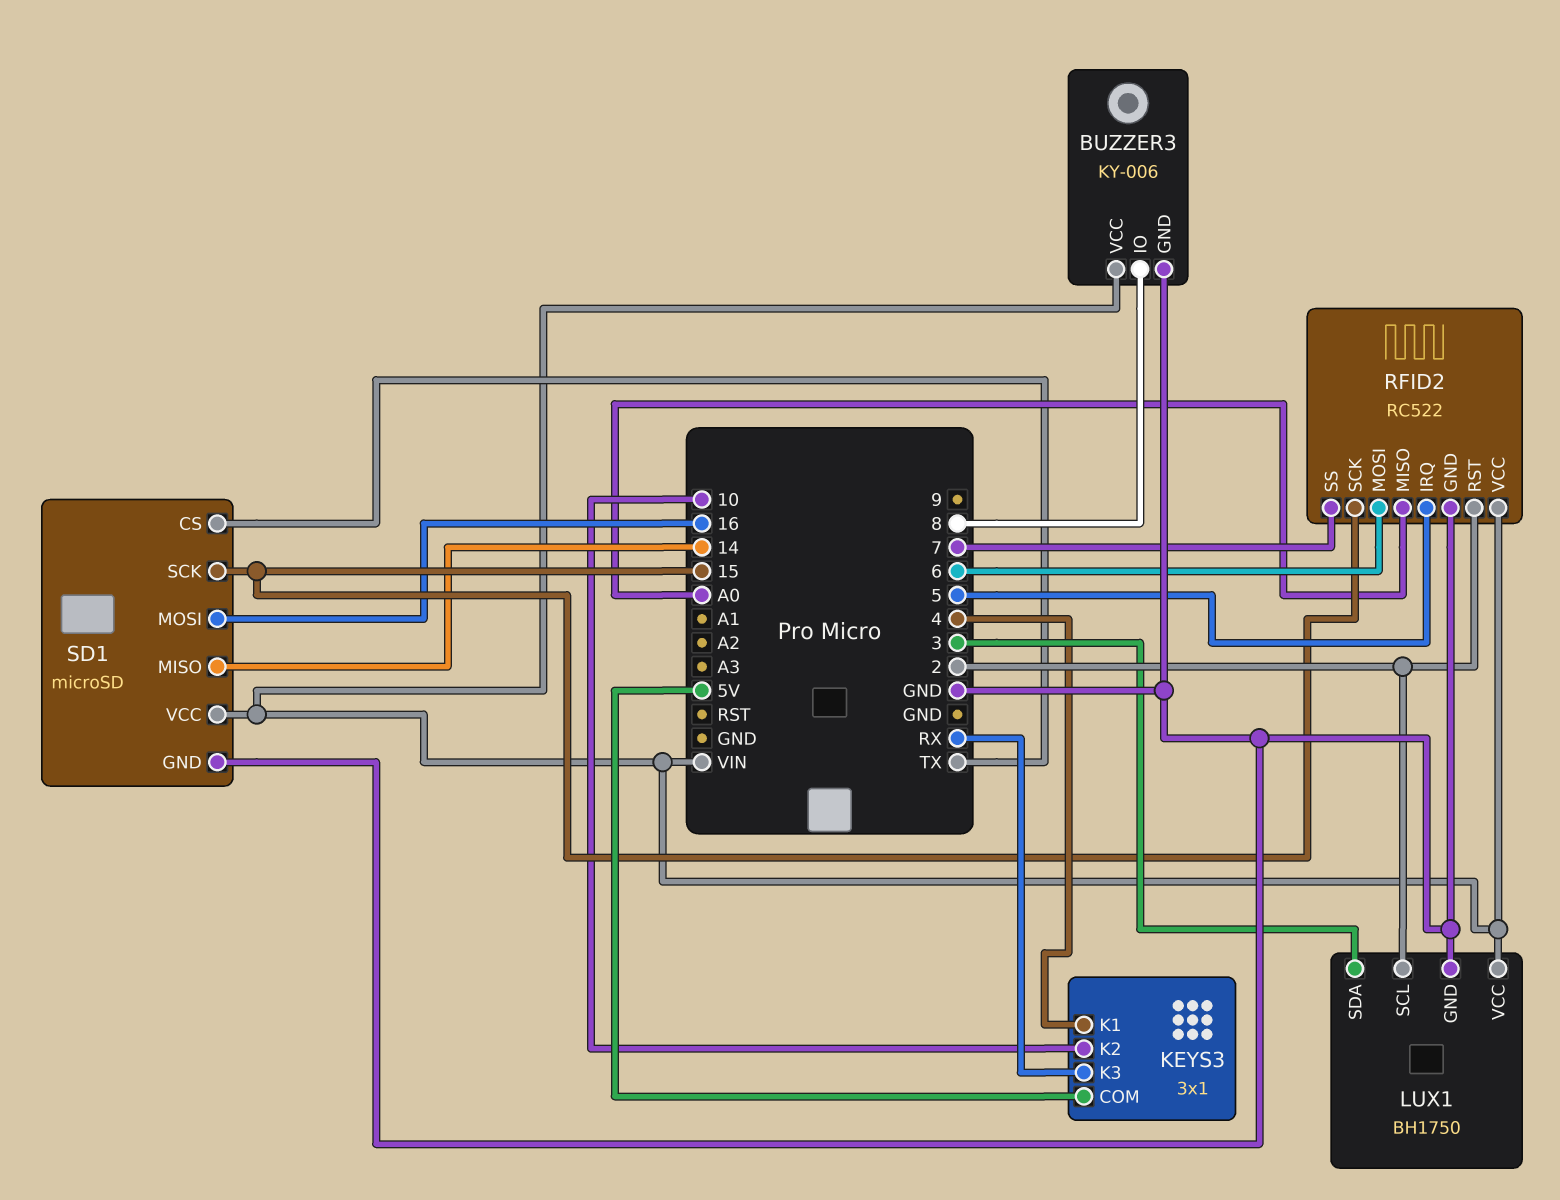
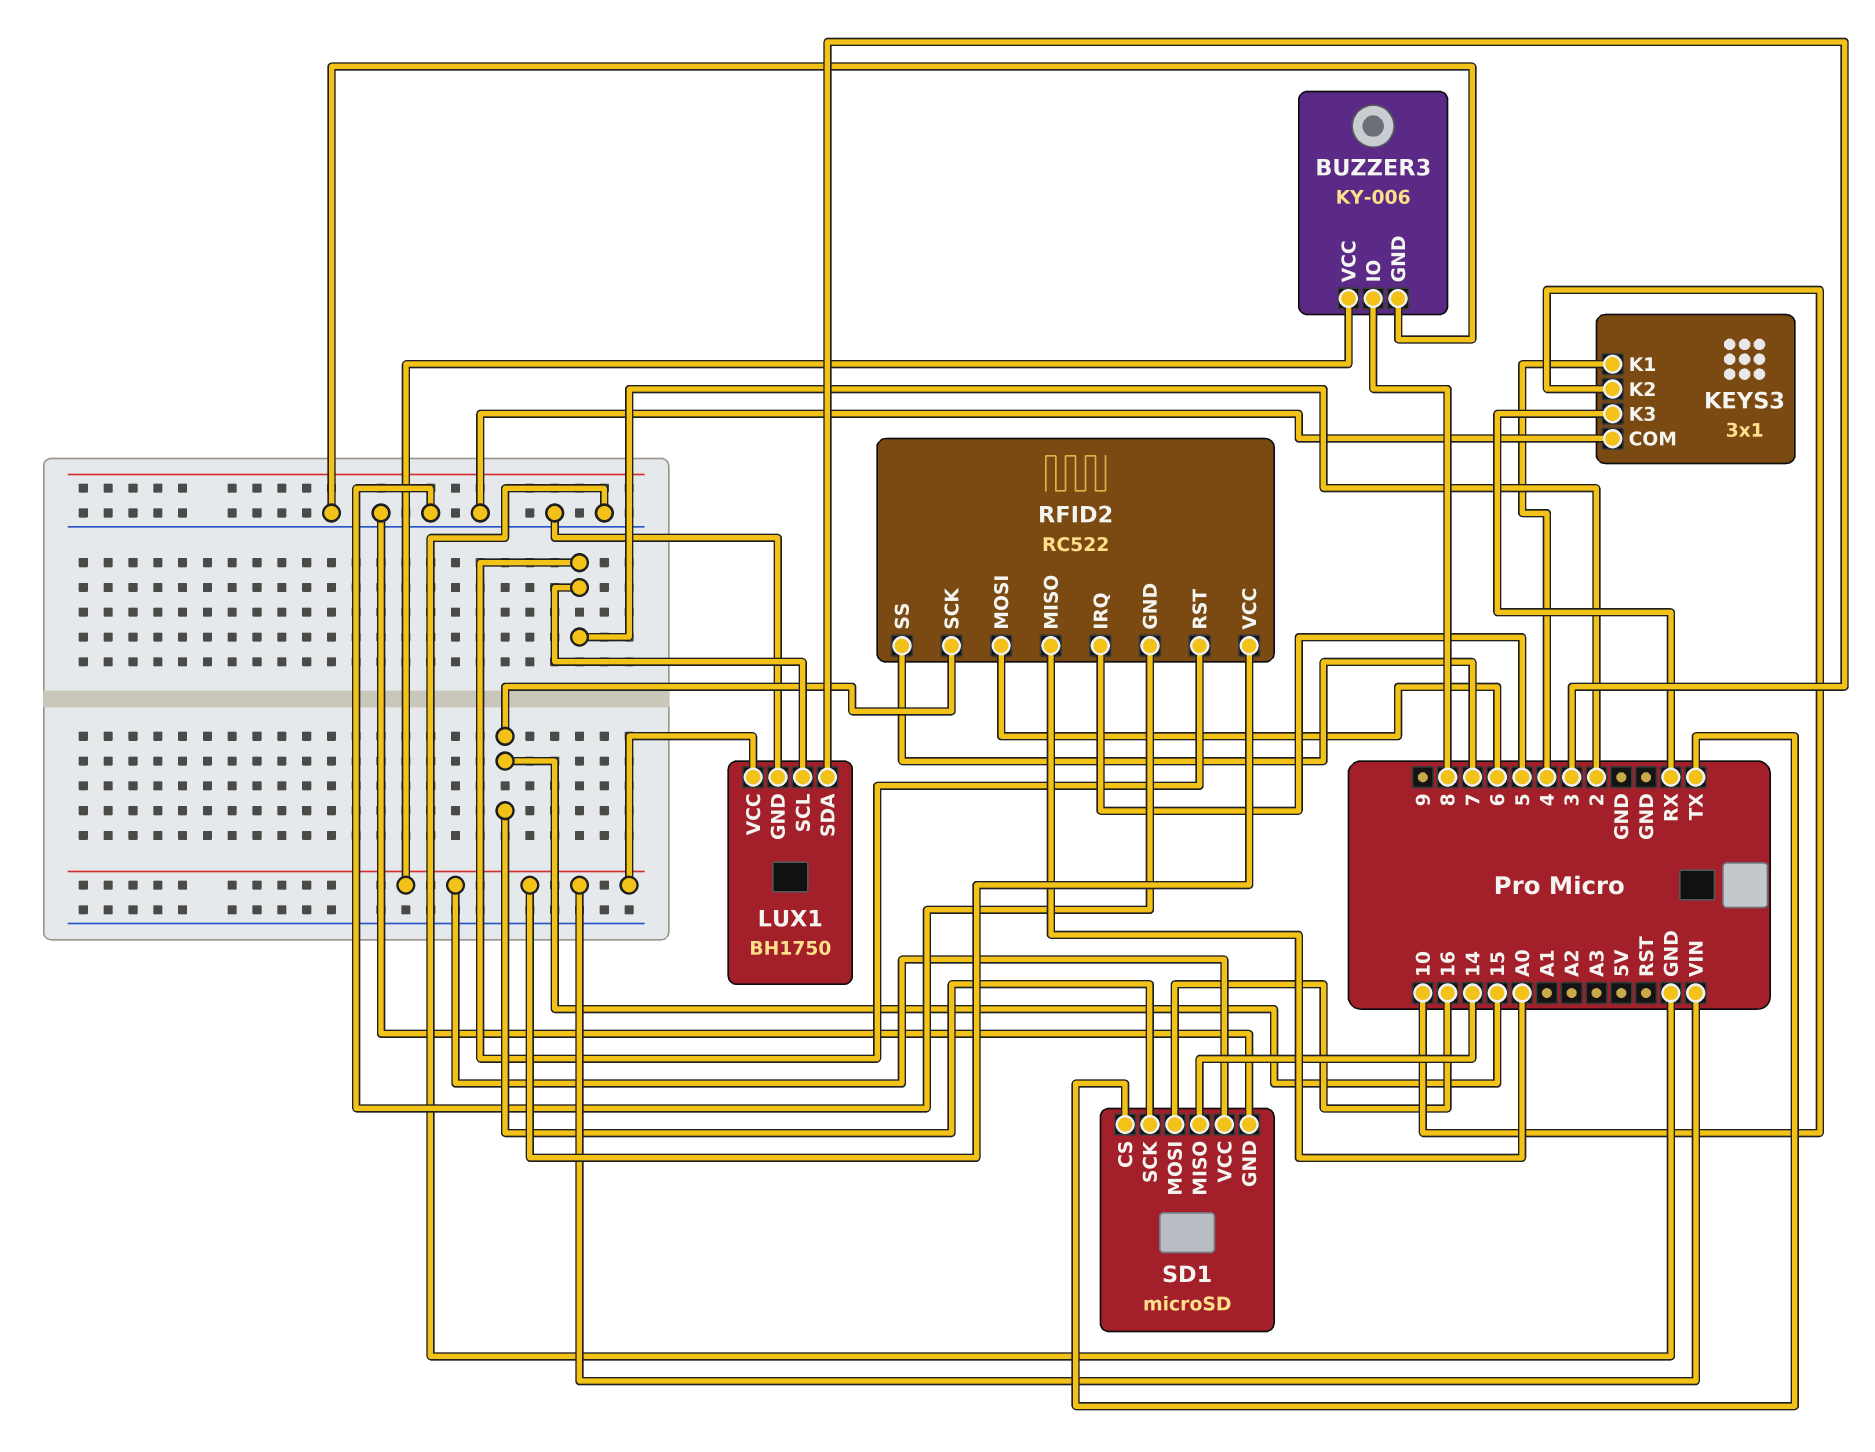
KEYS3 pin COM: 5V -> GND

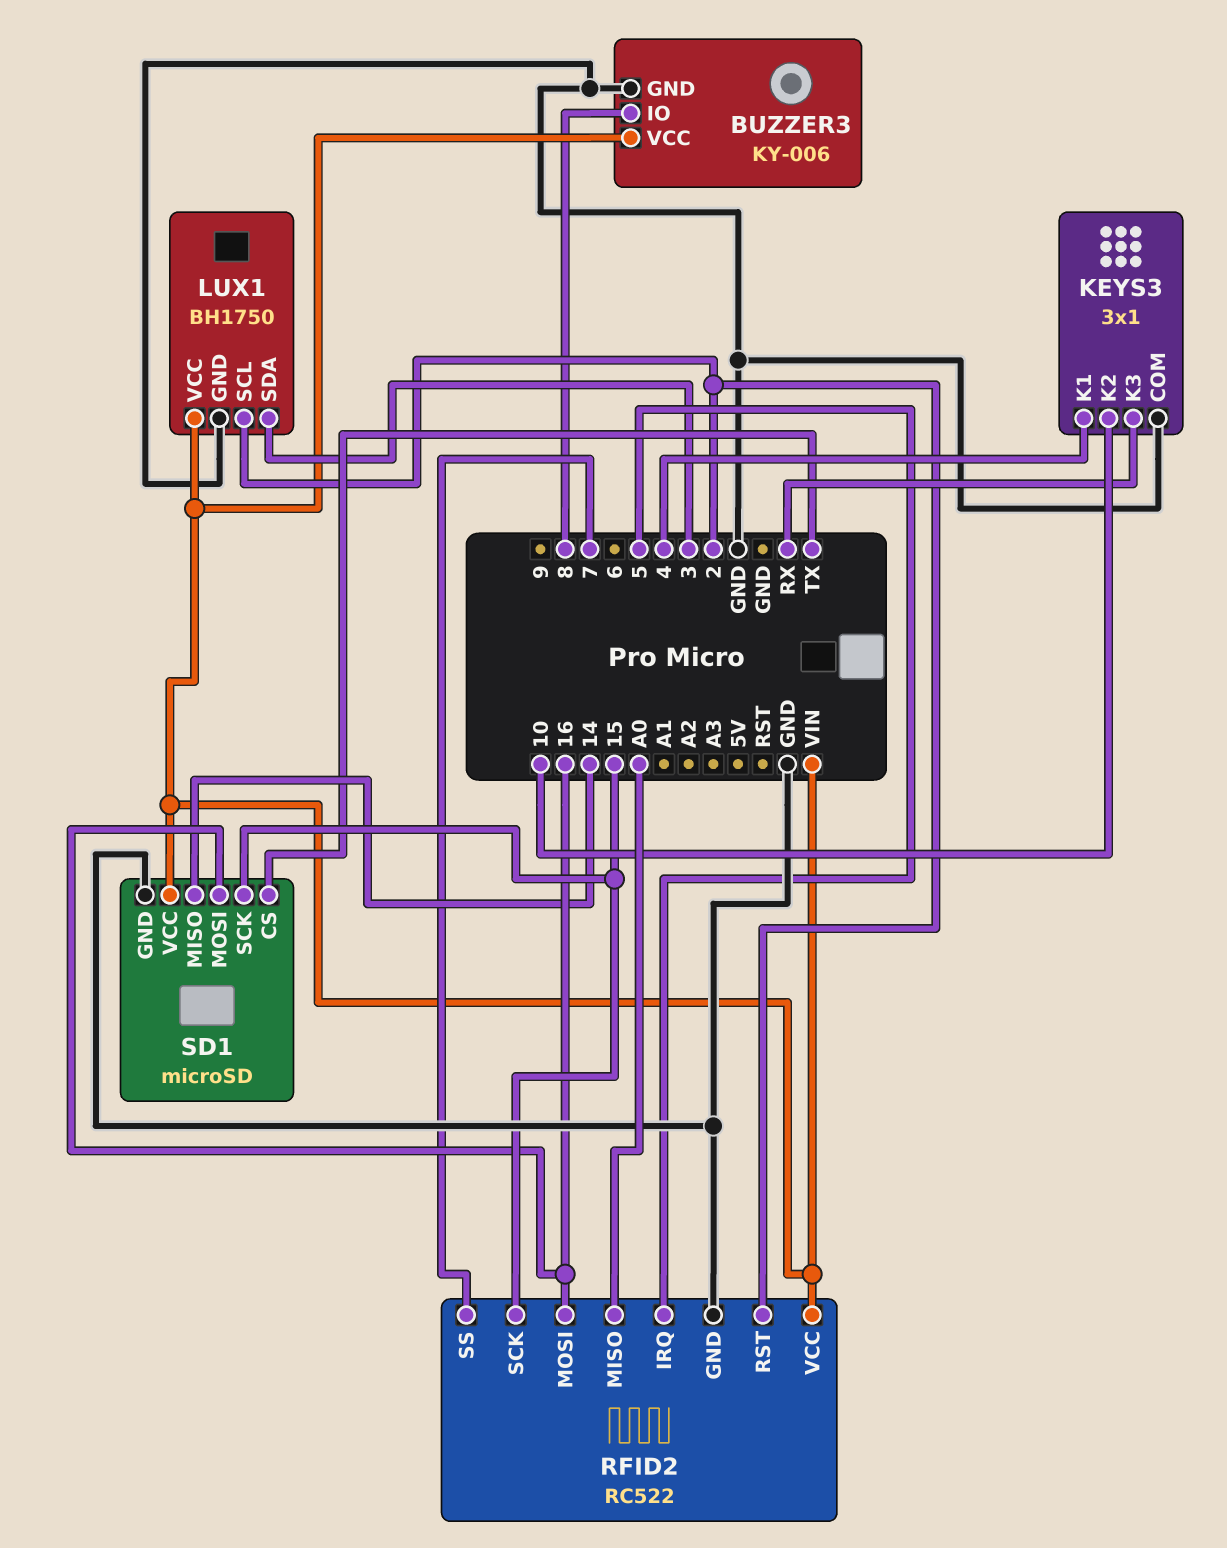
RFID2 pin MOSI: 6 -> 16

